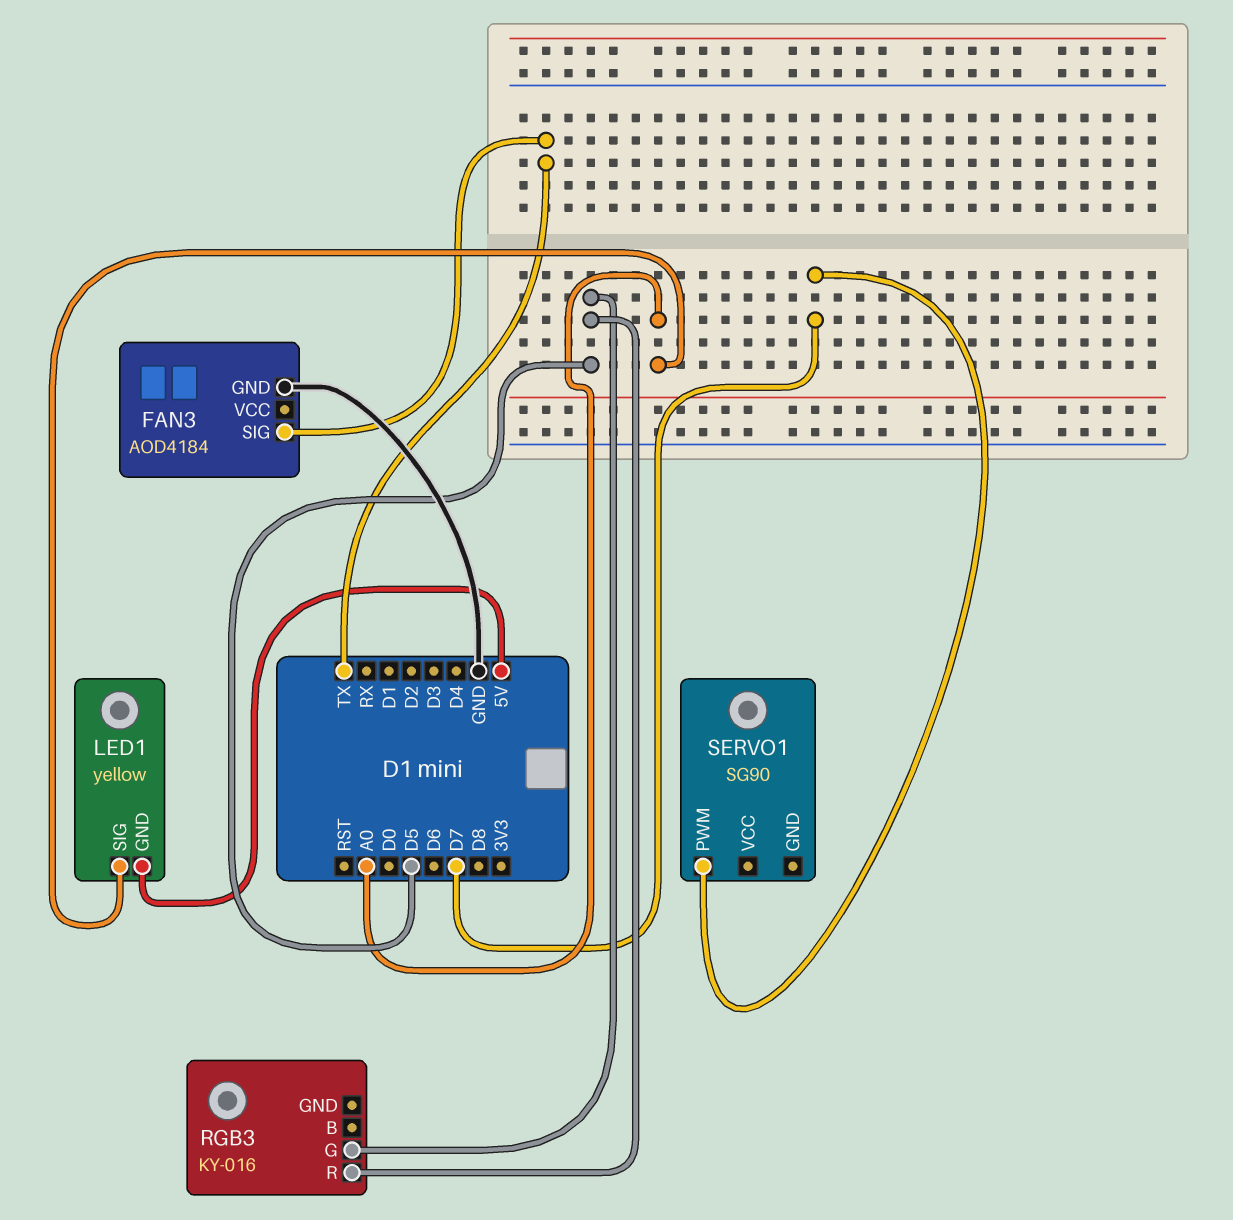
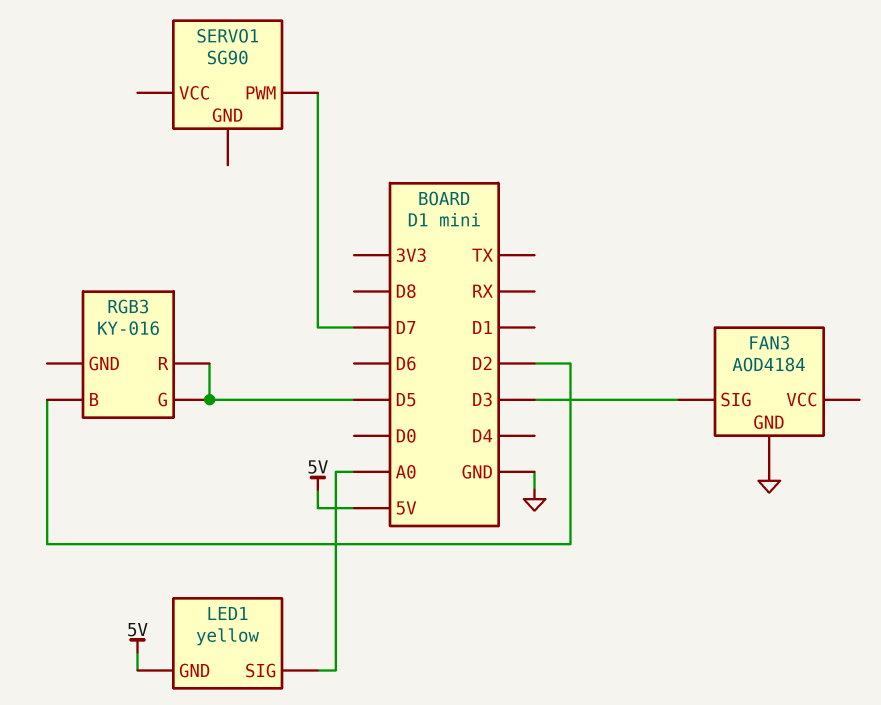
FAN3 pin SIG: TX -> D3
RGB3 pin B: none -> D2

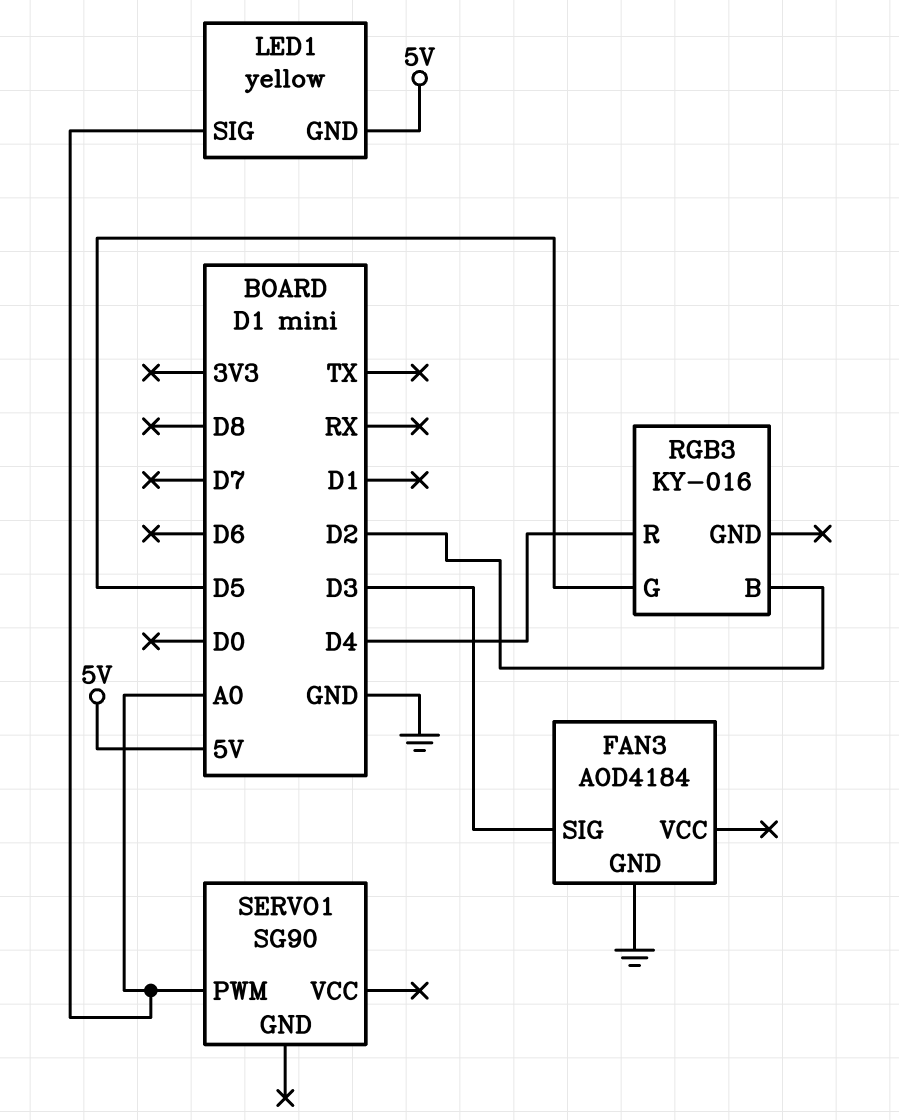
RGB3 pin R: D5 -> D4
SERVO1 pin PWM: D7 -> A0

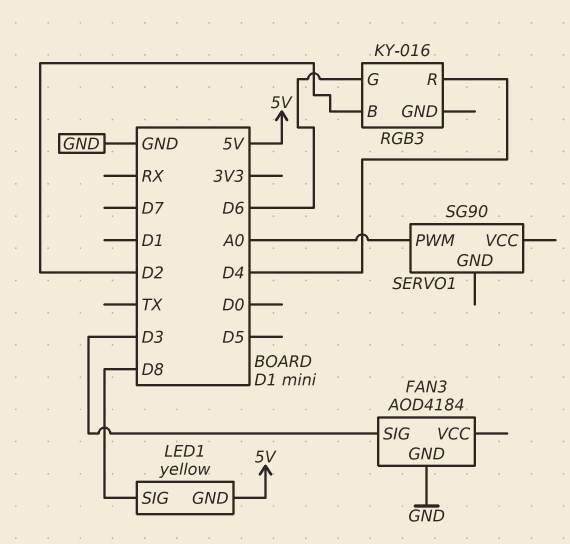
LED1 pin SIG: A0 -> D8
RGB3 pin G: D5 -> D6

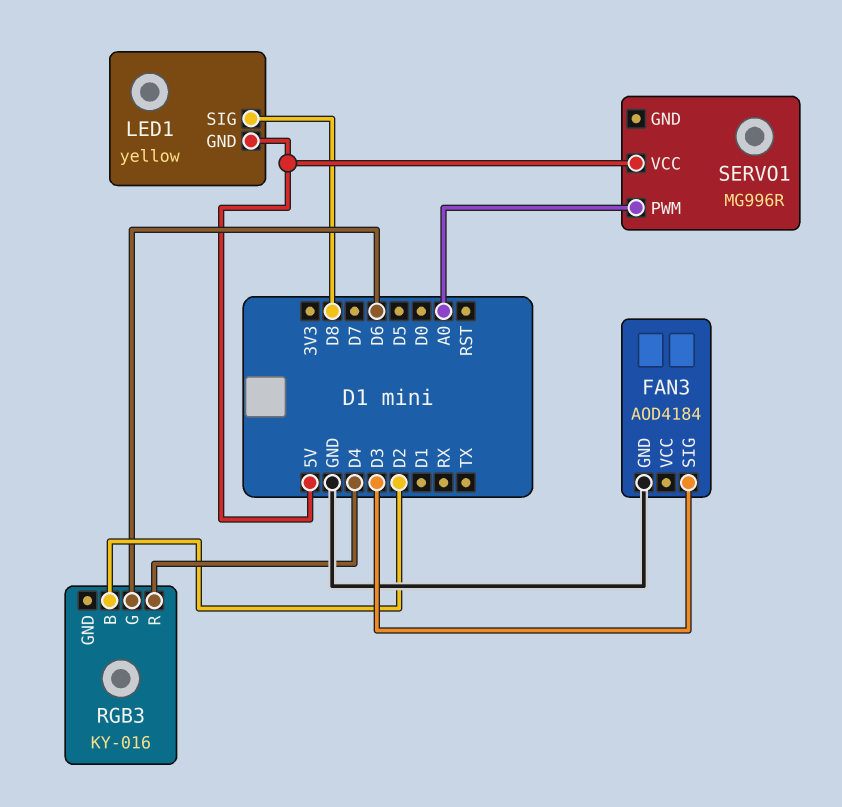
SERVO1: SG90 -> MG996R
SERVO1 pin VCC: none -> 5V

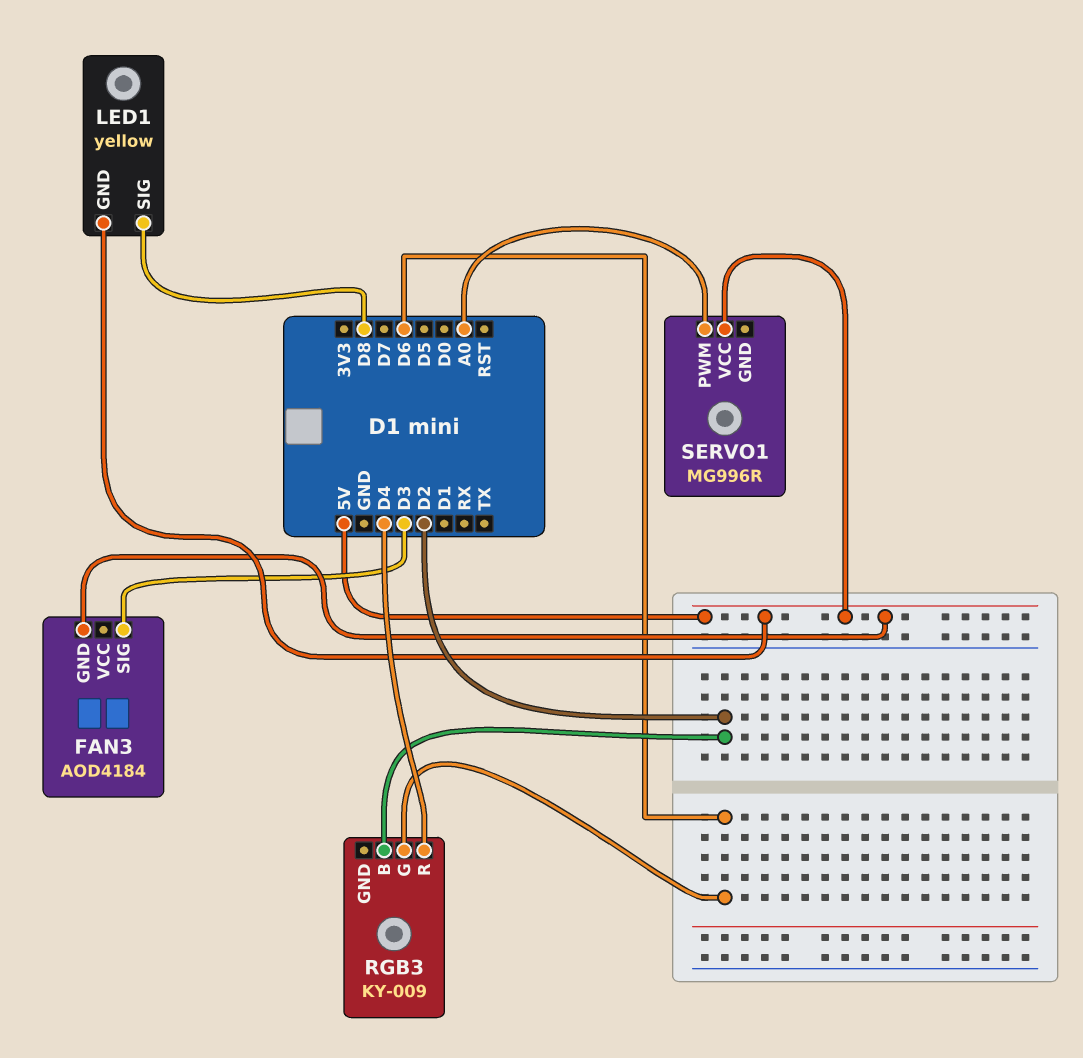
FAN3 pin GND: GND -> 5V
RGB3: KY-016 -> KY-009

